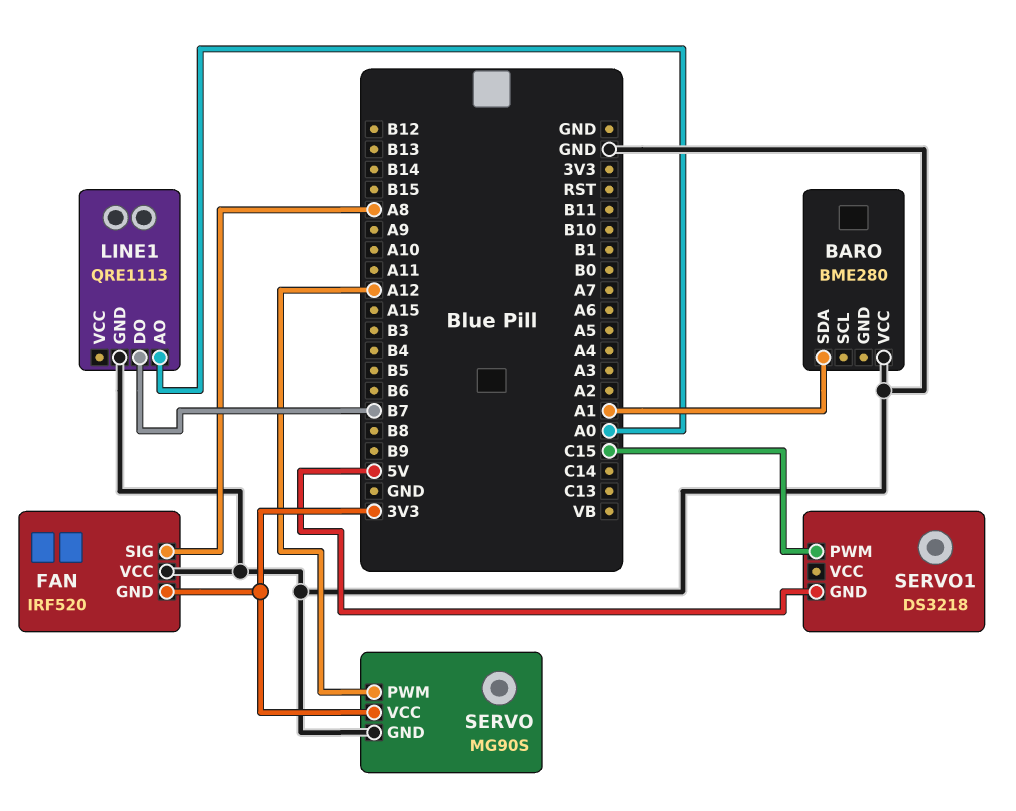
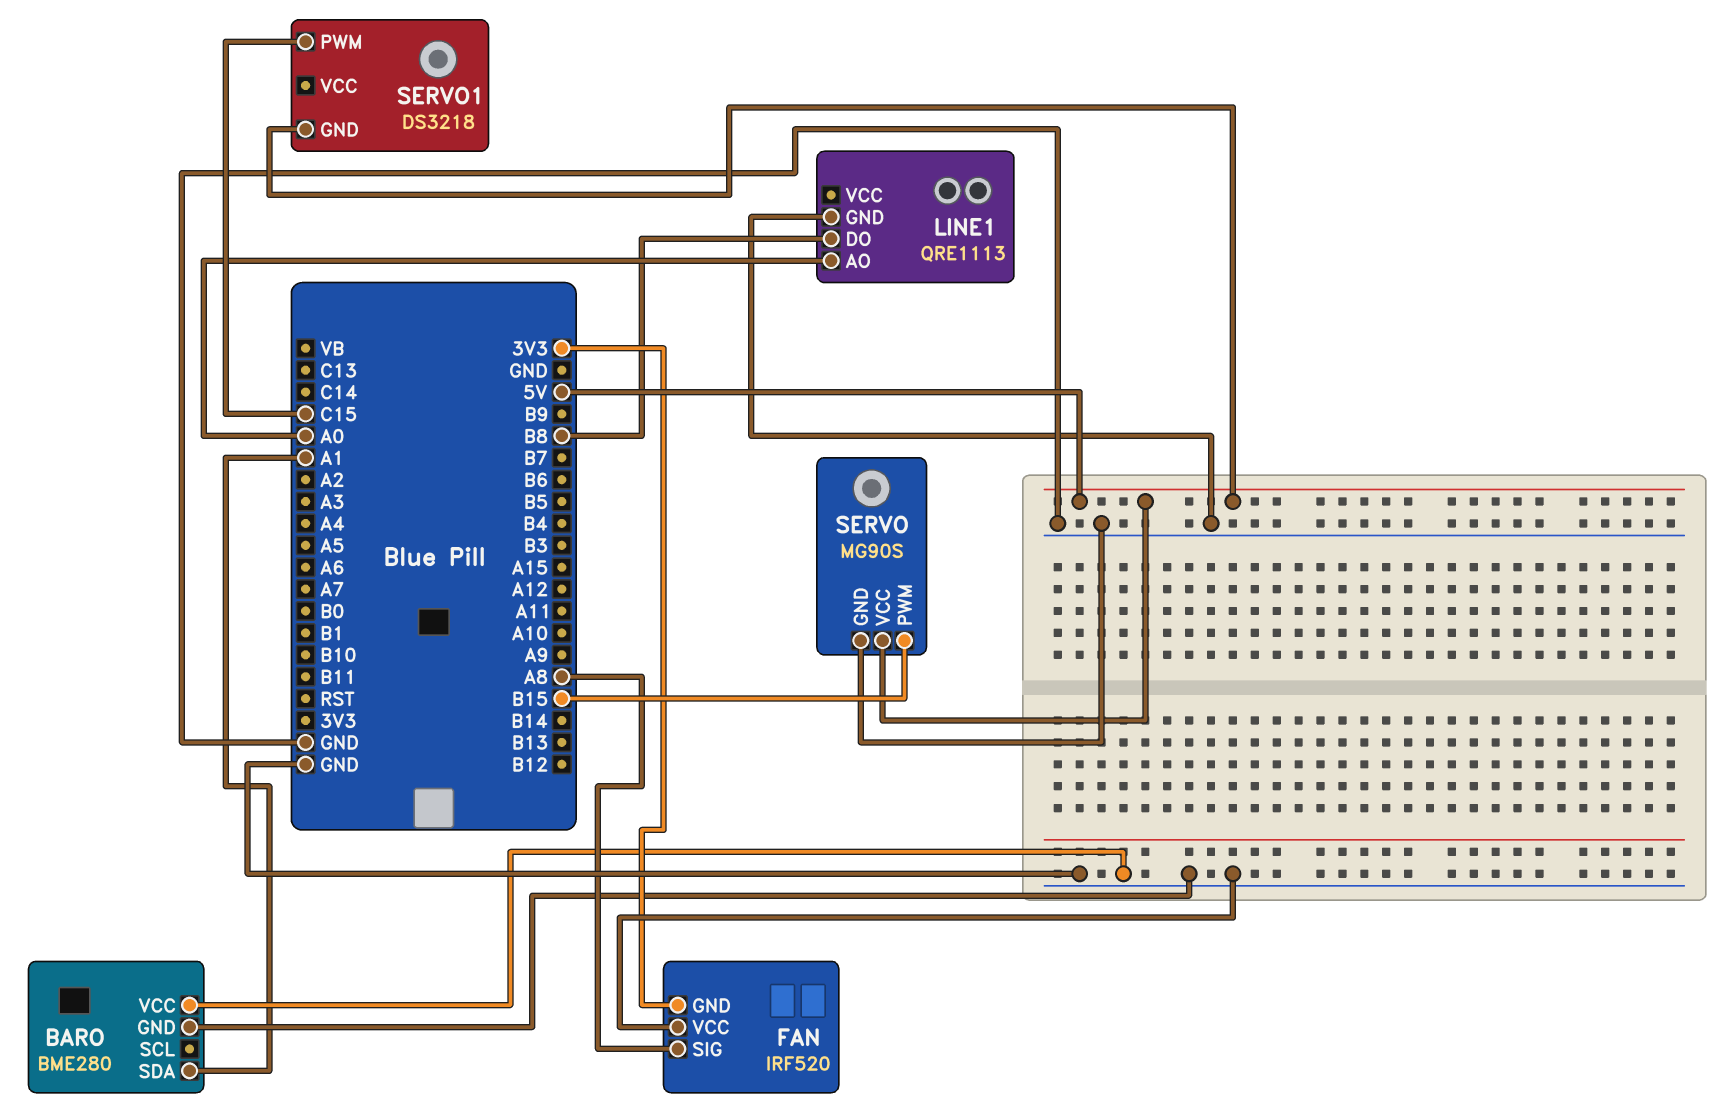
BARO pin GND: none -> GND
LINE1 pin DO: B7 -> B8
SERVO pin PWM: A12 -> B15
SERVO pin VCC: 3V3 -> 5V

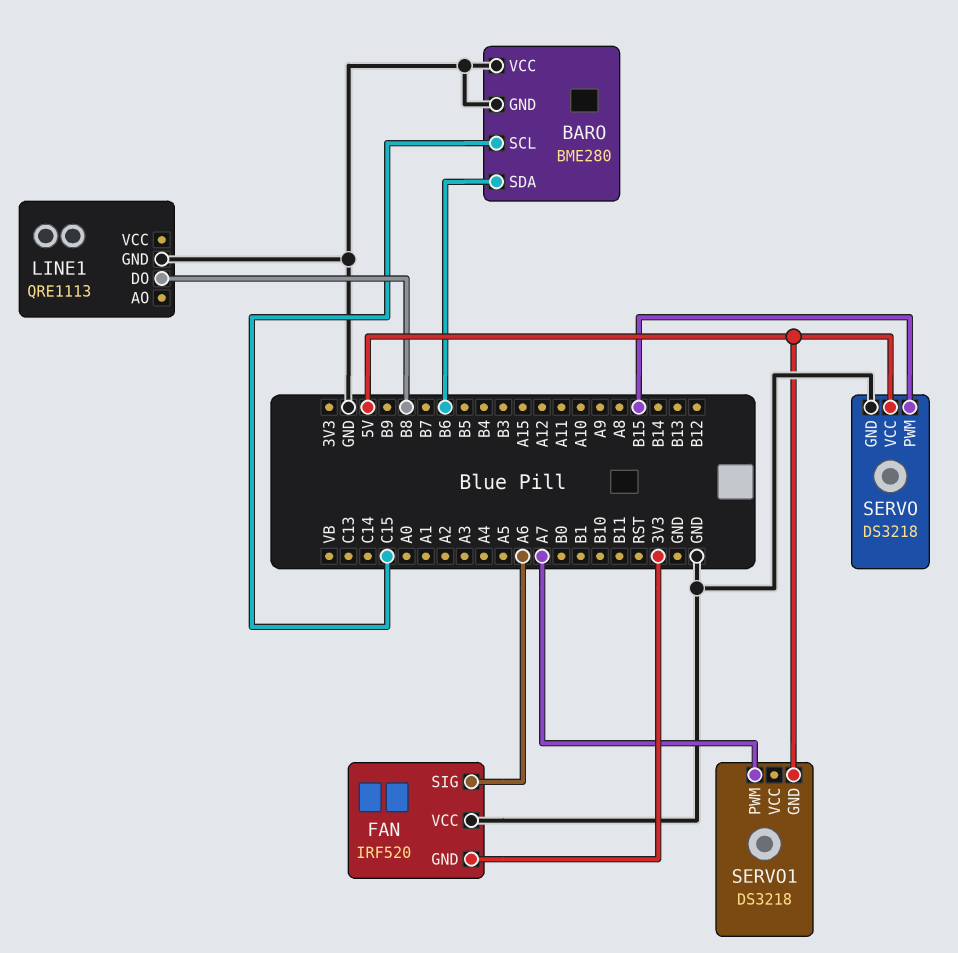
BARO pin SCL: none -> C15
BARO pin SDA: A1 -> B6
FAN pin SIG: A8 -> A6
LINE1 pin AO: A0 -> none
SERVO: MG90S -> DS3218
SERVO1 pin PWM: C15 -> A7

